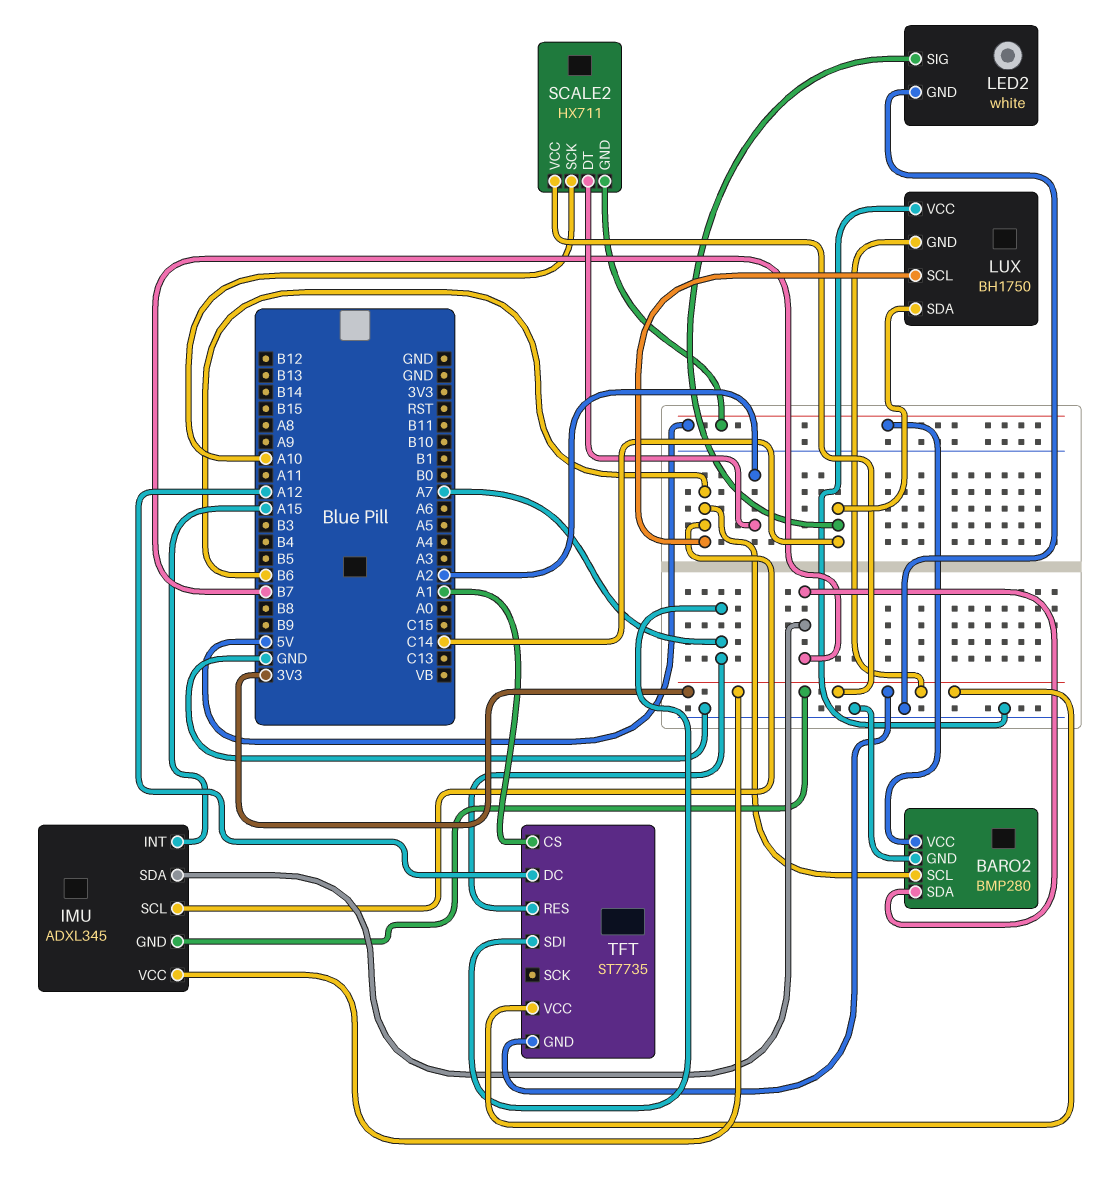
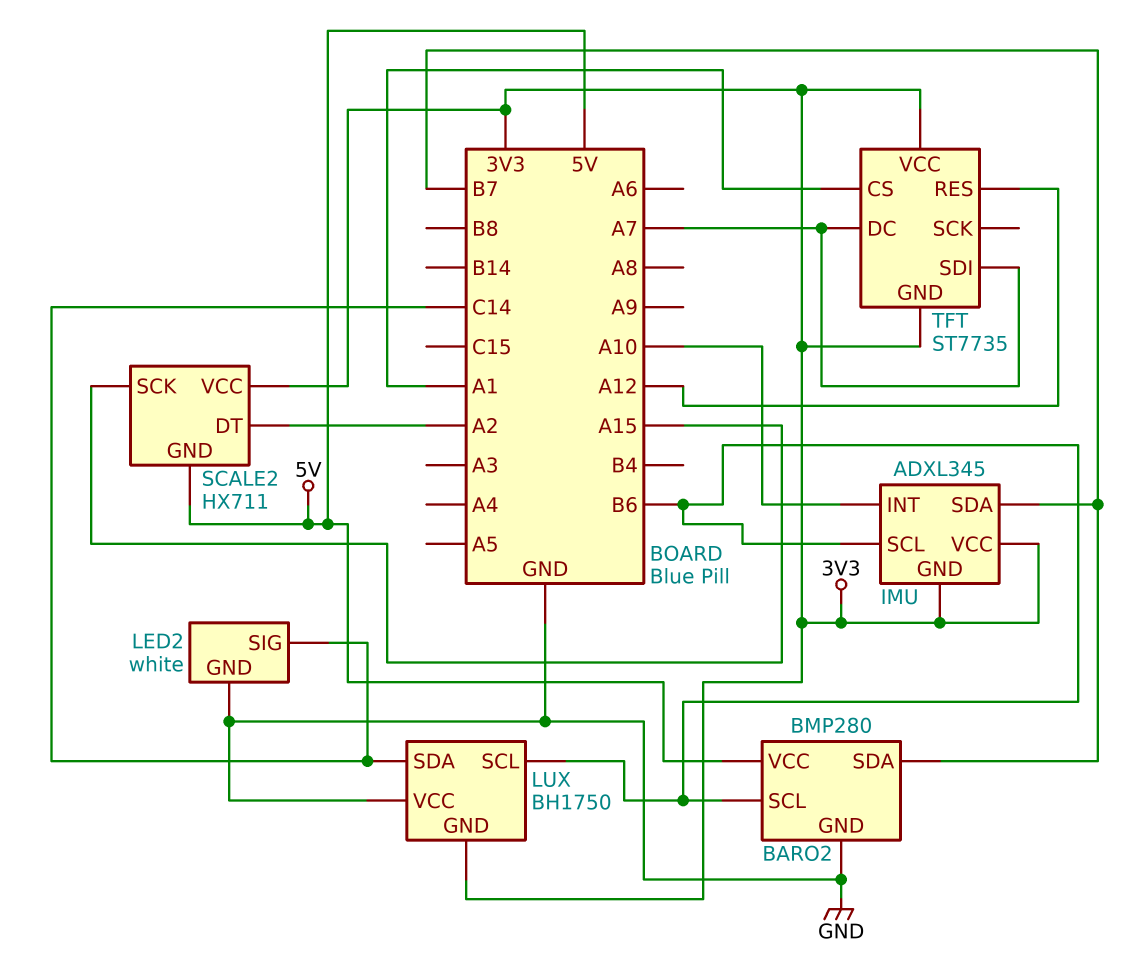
IMU pin INT: A15 -> A10
SCALE2 pin SCK: A10 -> A15
TFT pin DC: A12 -> A7
TFT pin RES: A7 -> A12

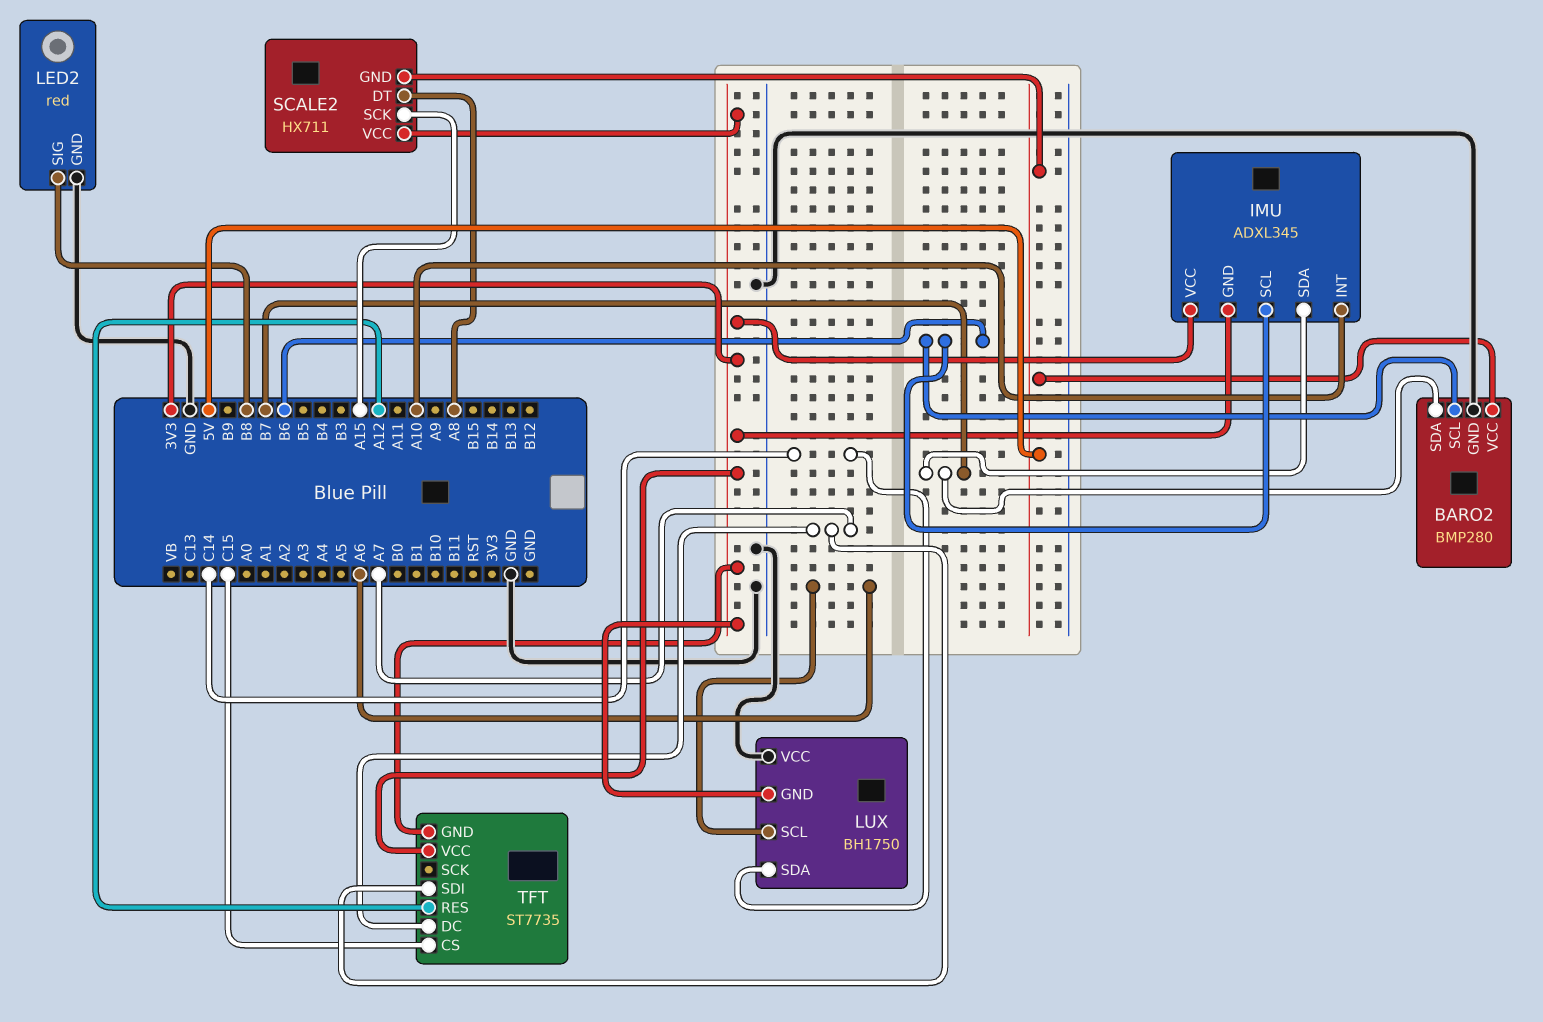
LED2: white -> red
LED2 pin SIG: C14 -> B8
LUX pin SCL: B6 -> A6
SCALE2 pin DT: A2 -> A8
TFT pin CS: A1 -> C15

